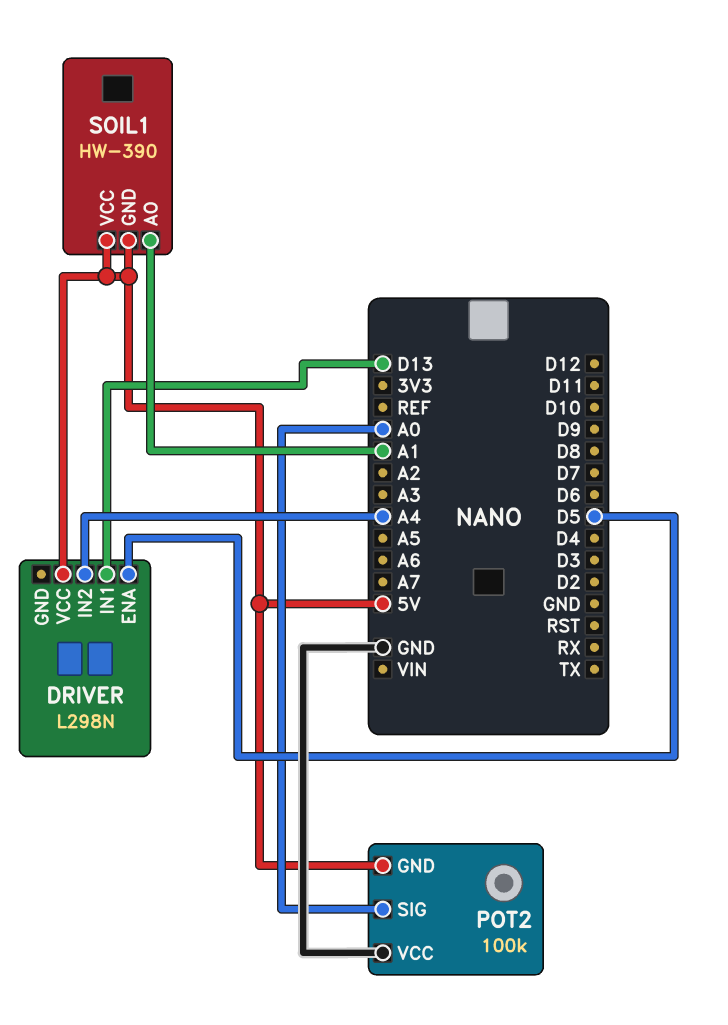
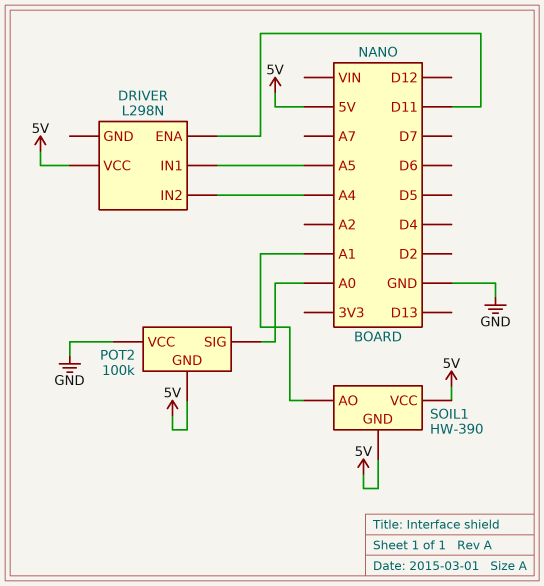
DRIVER pin ENA: D5 -> D11
DRIVER pin IN1: D13 -> A5

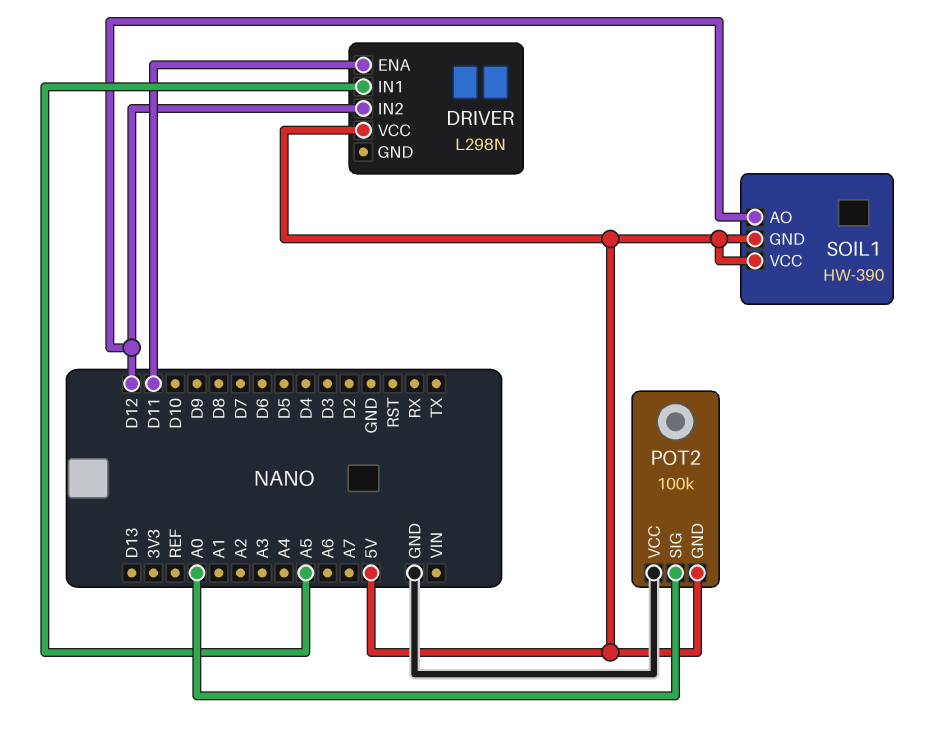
DRIVER pin IN2: A4 -> D12
SOIL1 pin AO: A1 -> D12

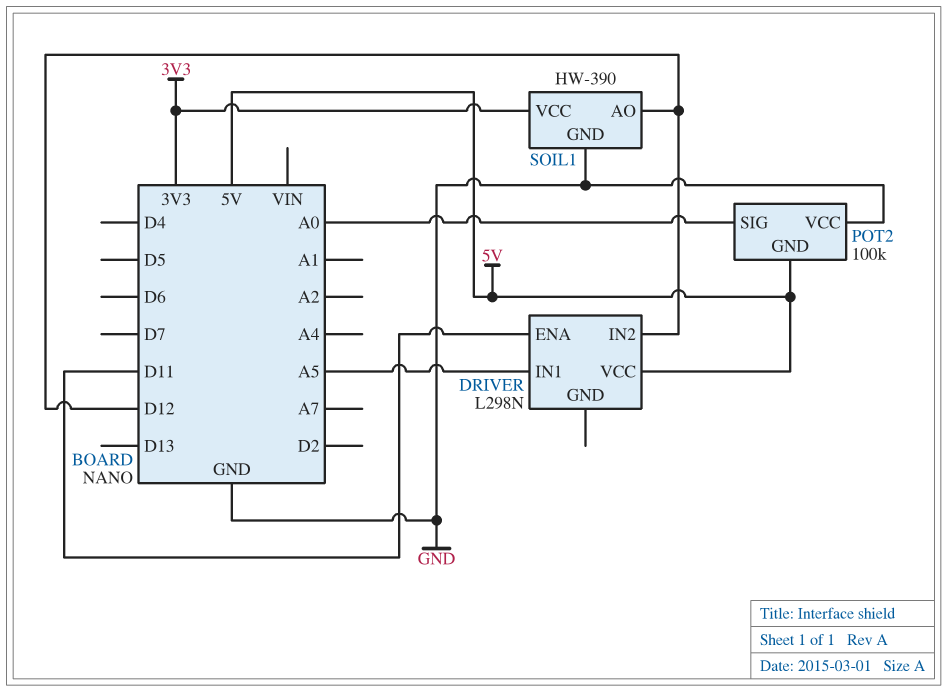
SOIL1 pin GND: 5V -> GND
SOIL1 pin VCC: 5V -> 3V3

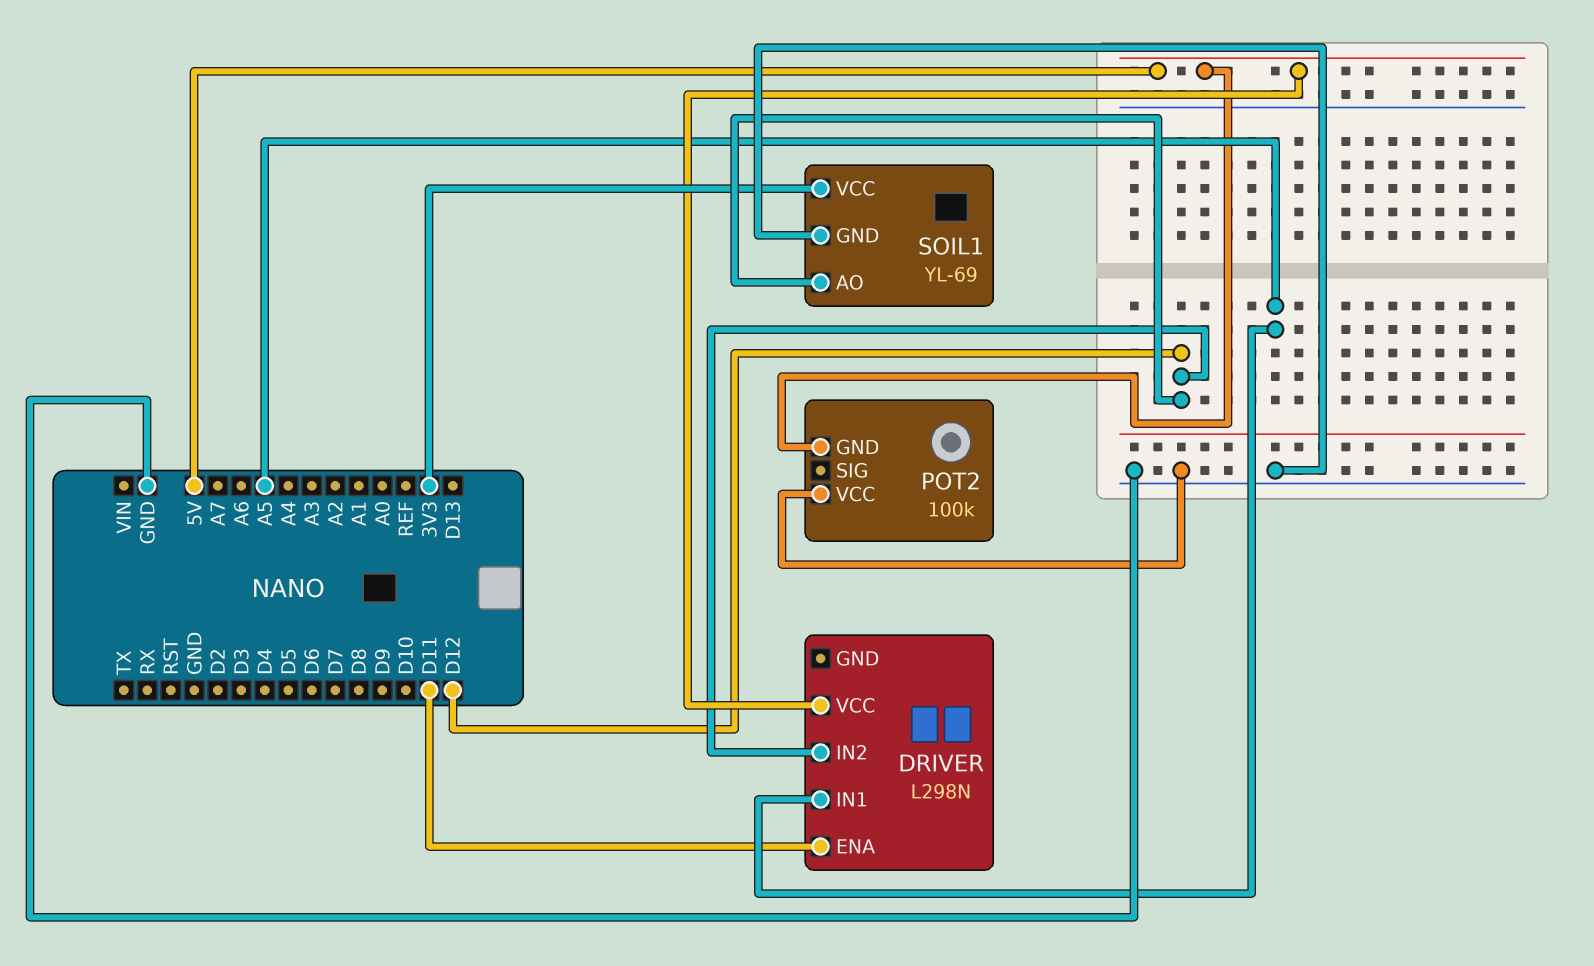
POT2 pin SIG: A0 -> none
SOIL1: HW-390 -> YL-69

